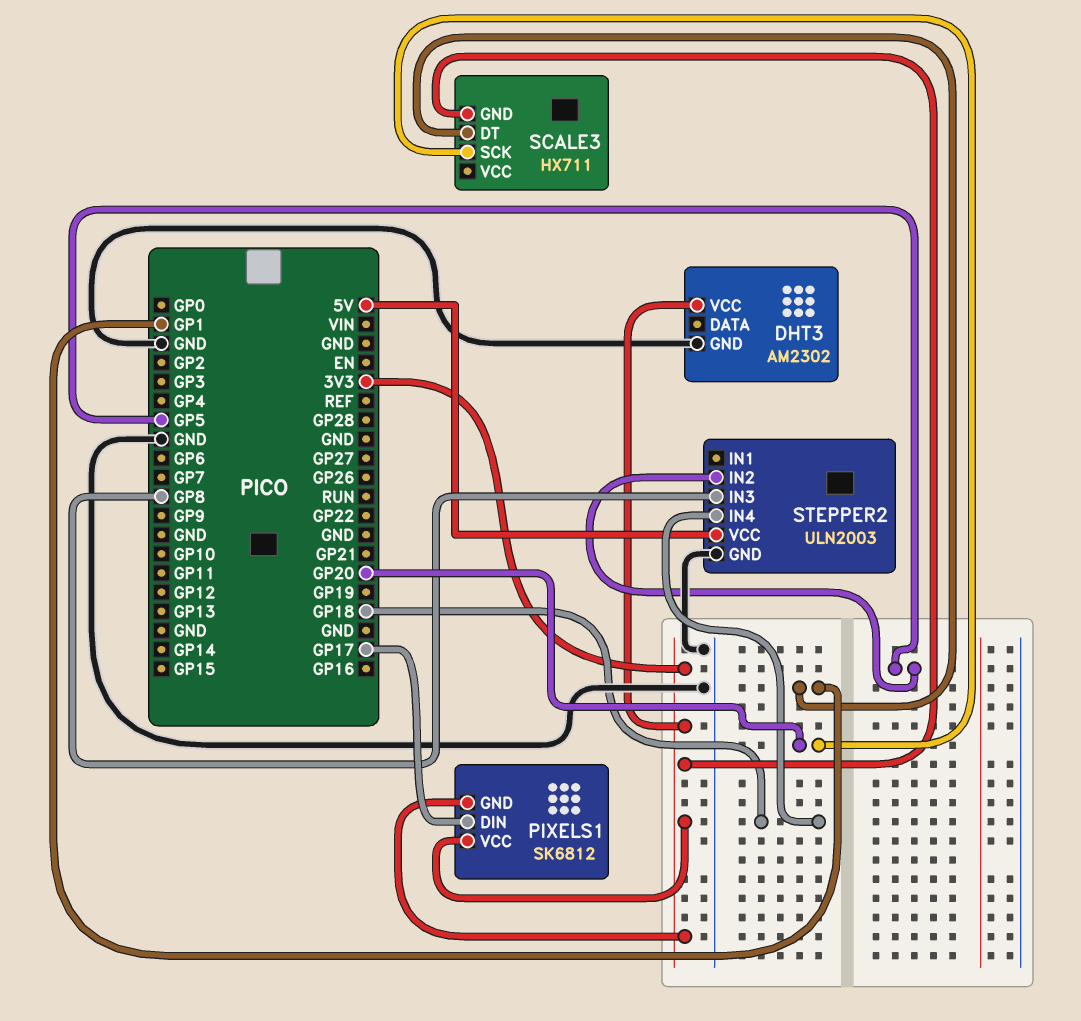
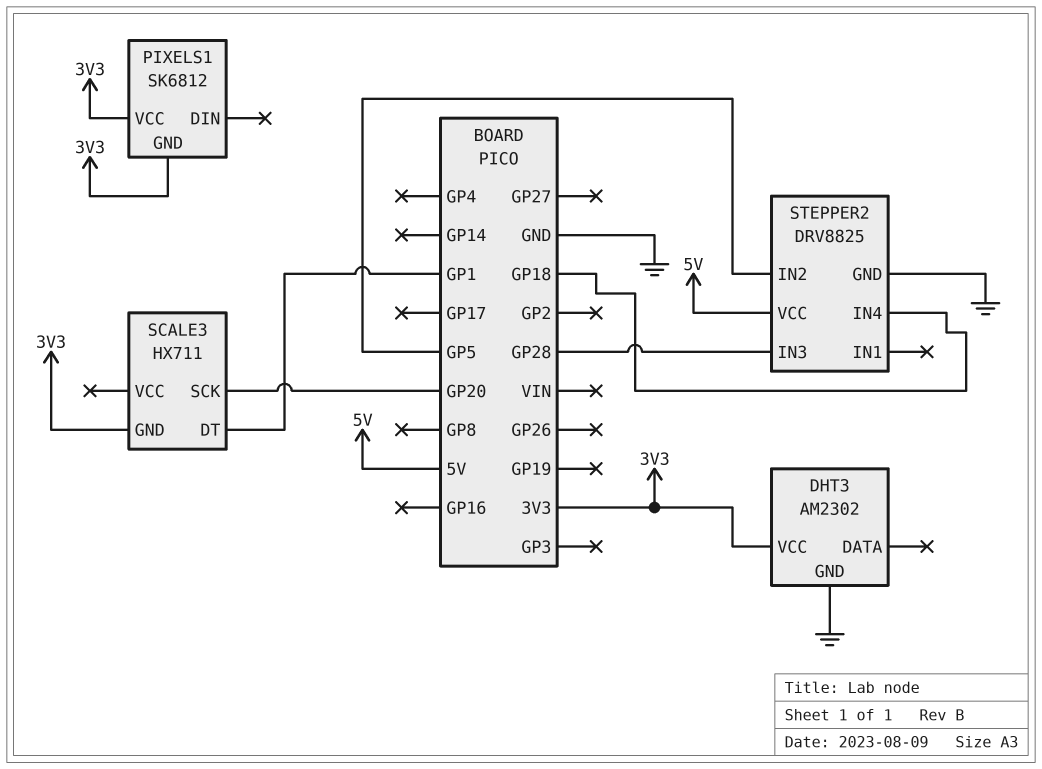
PIXELS1 pin DIN: GP17 -> none
STEPPER2: ULN2003 -> DRV8825
STEPPER2 pin IN3: GP8 -> GP28

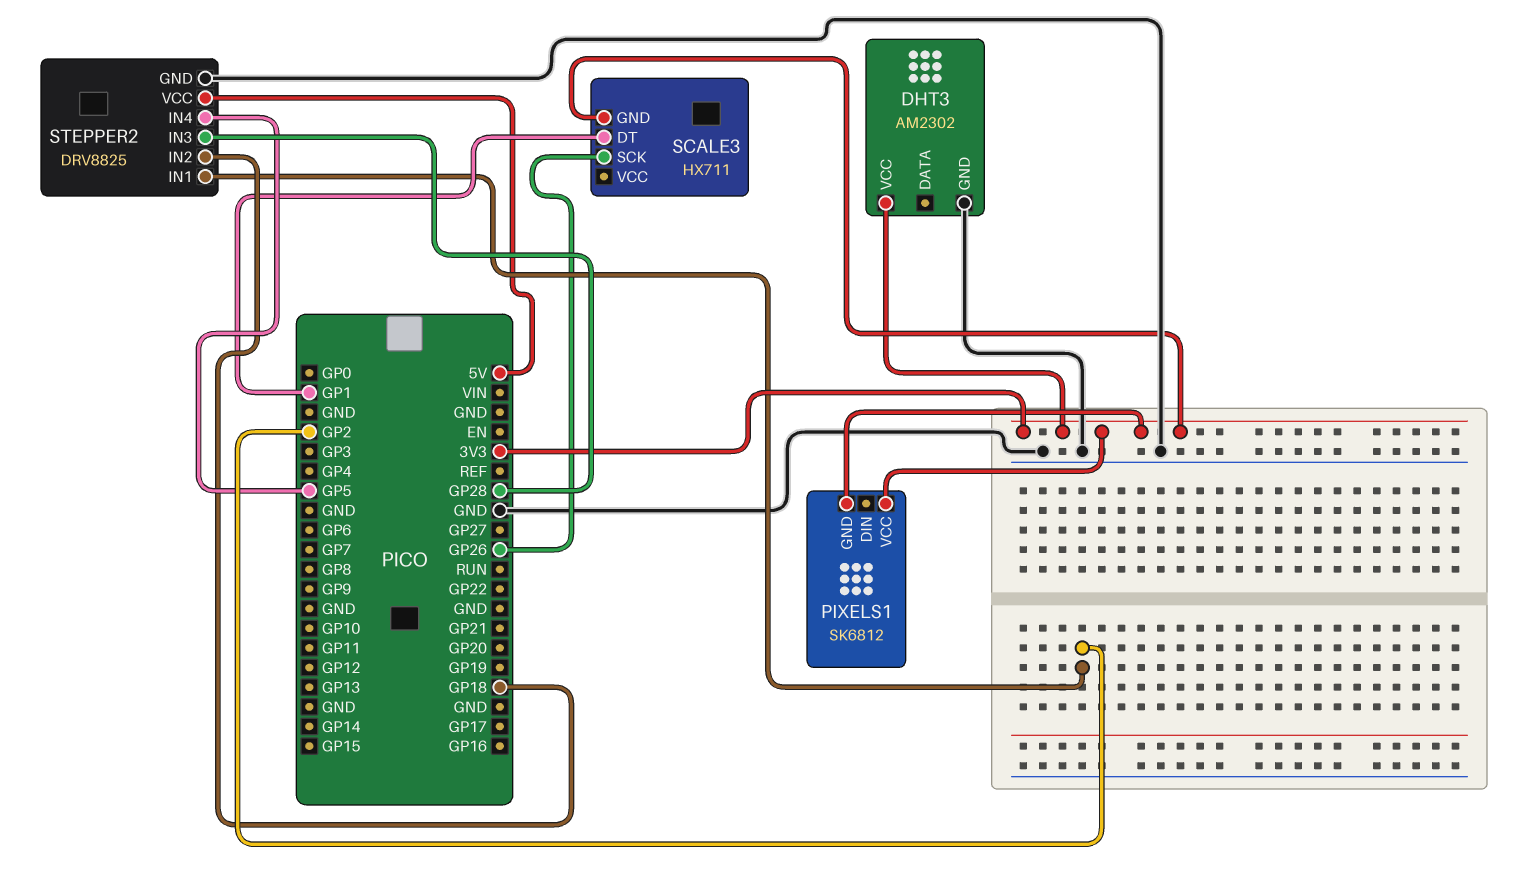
SCALE3 pin SCK: GP20 -> GP26
STEPPER2 pin IN1: none -> GP2
STEPPER2 pin IN2: GP5 -> GP18
STEPPER2 pin IN4: GP18 -> GP5

